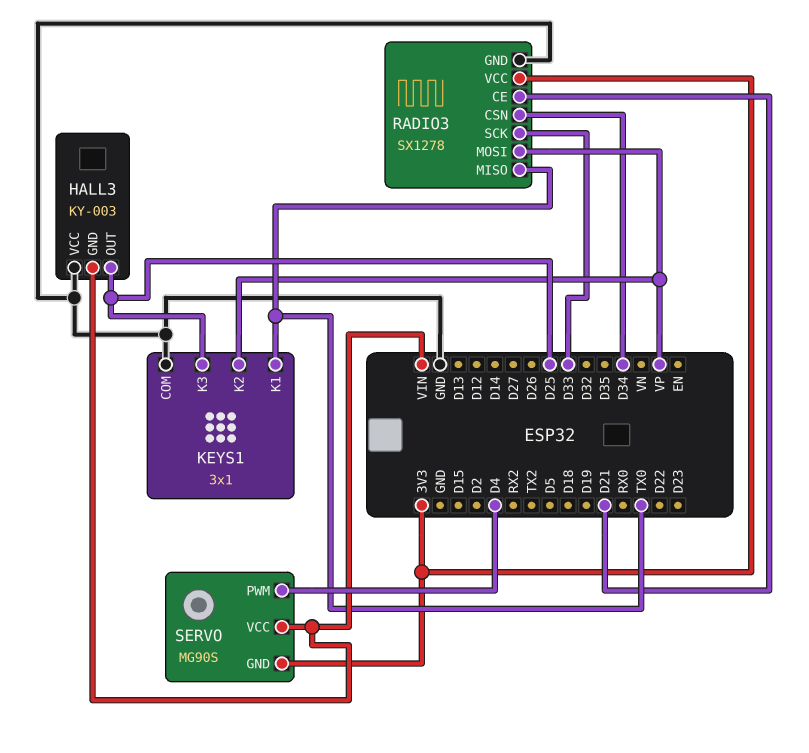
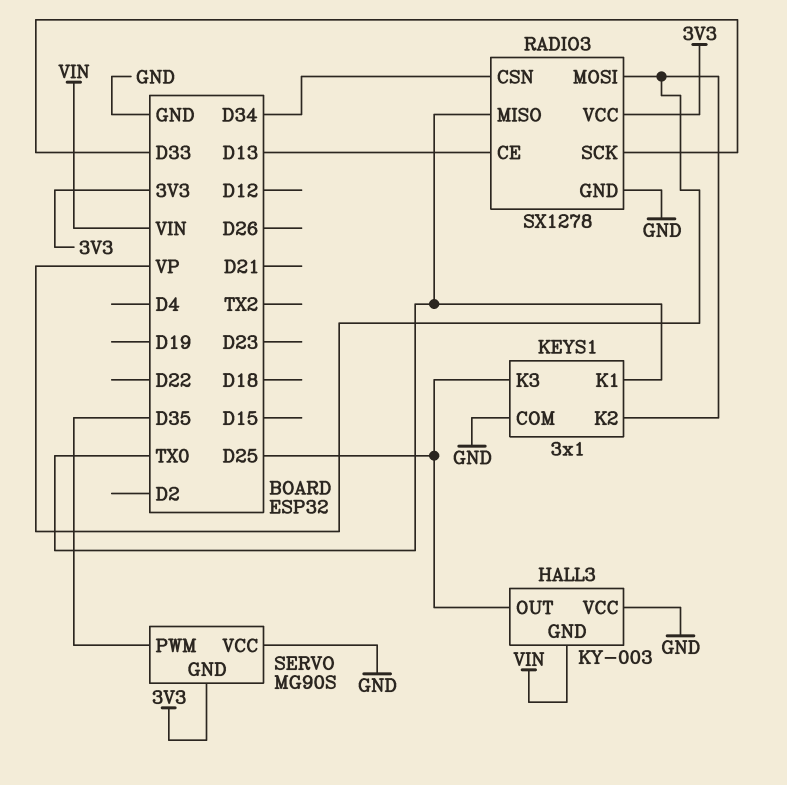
RADIO3 pin CE: D21 -> D13
SERVO pin PWM: D4 -> D35
SERVO pin VCC: VIN -> GND

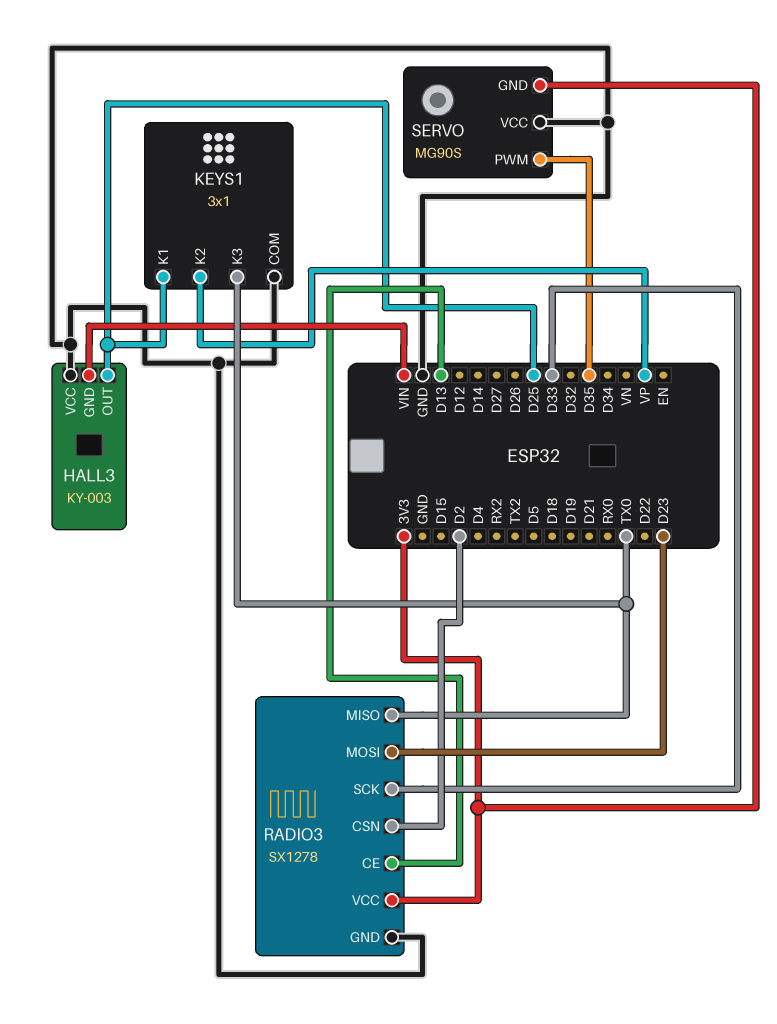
KEYS1 pin K1: TX0 -> D25
KEYS1 pin K3: D25 -> TX0
RADIO3 pin CSN: D34 -> D2
RADIO3 pin MOSI: VP -> D23

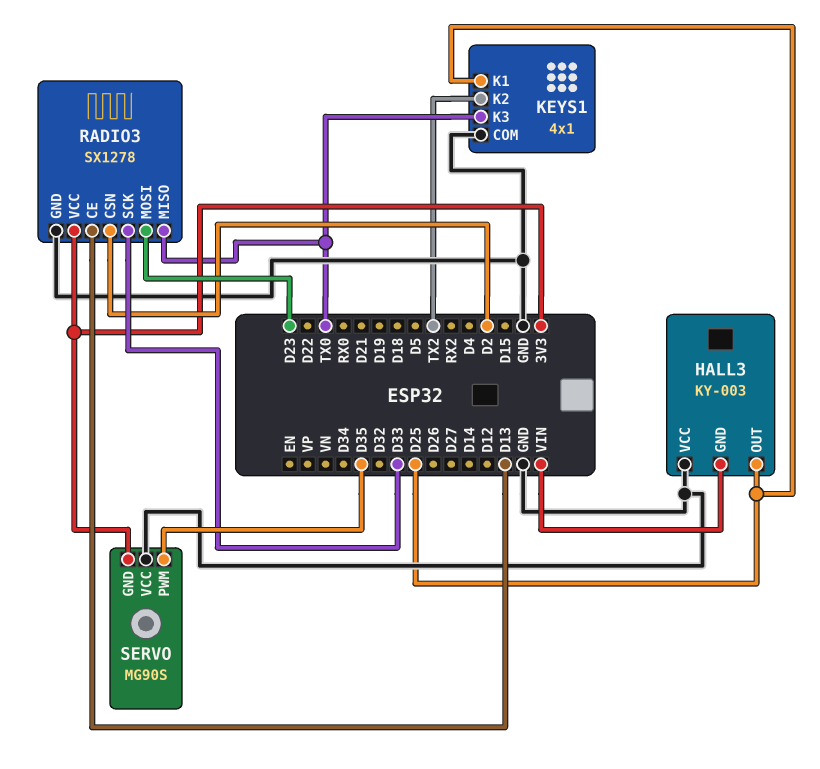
KEYS1: 3x1 -> 4x1
KEYS1 pin K2: VP -> TX2

